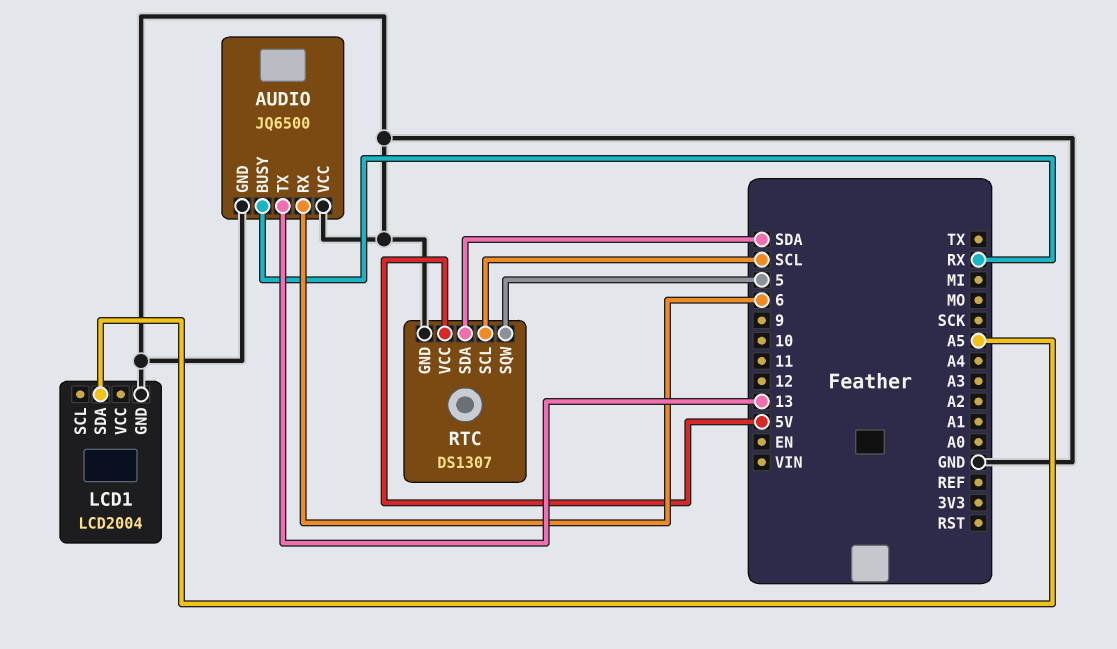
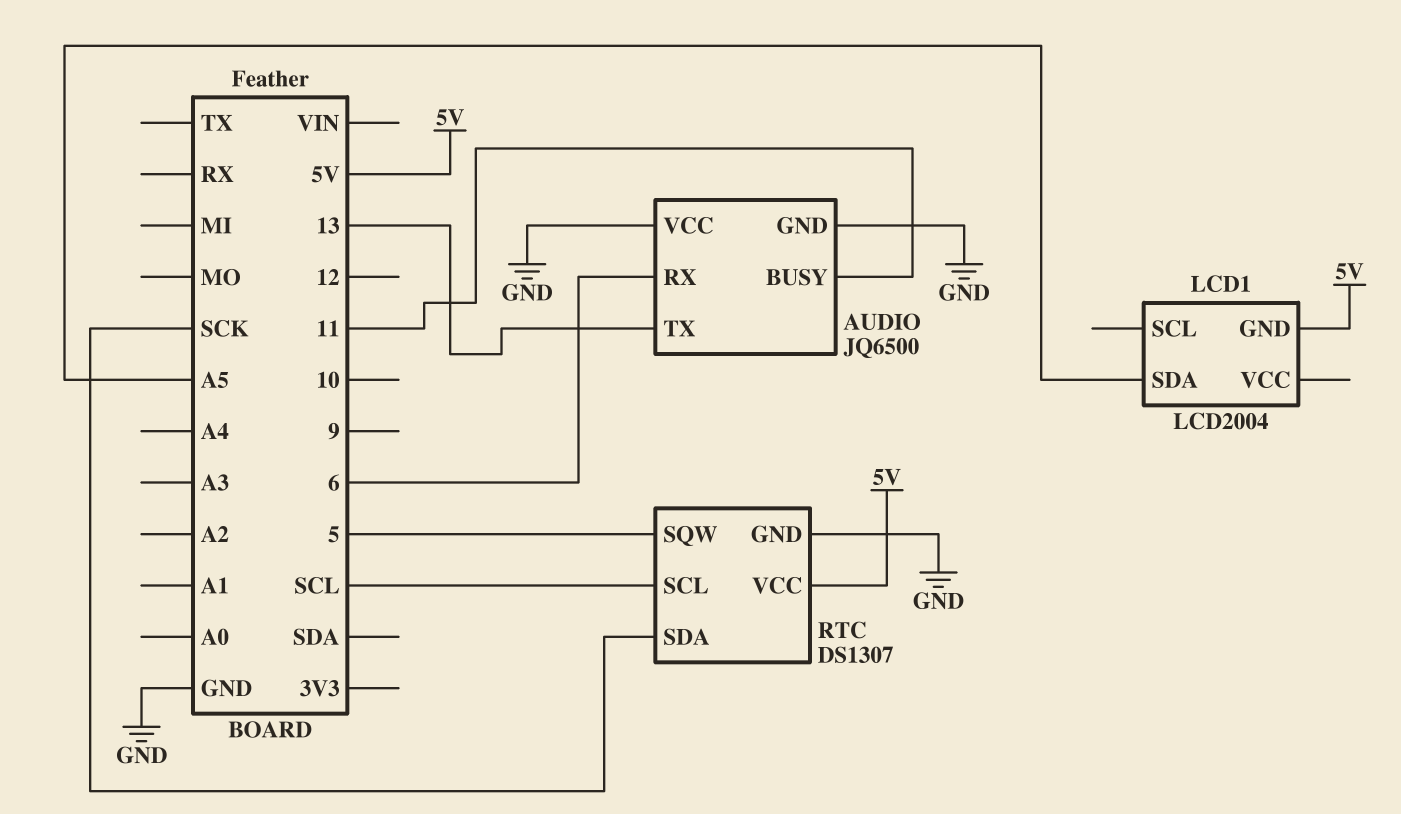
AUDIO pin BUSY: RX -> 11
LCD1 pin GND: GND -> 5V
RTC pin SDA: SDA -> SCK

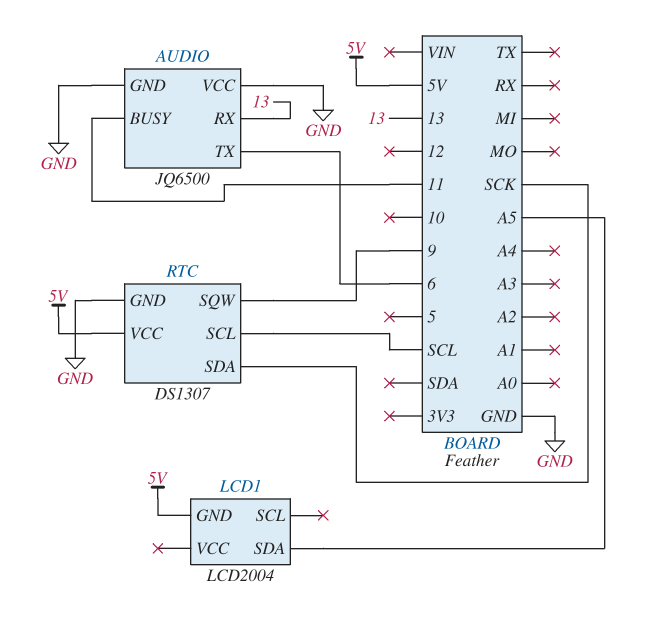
AUDIO pin RX: 6 -> 13
AUDIO pin TX: 13 -> 6
RTC pin SQW: 5 -> 9

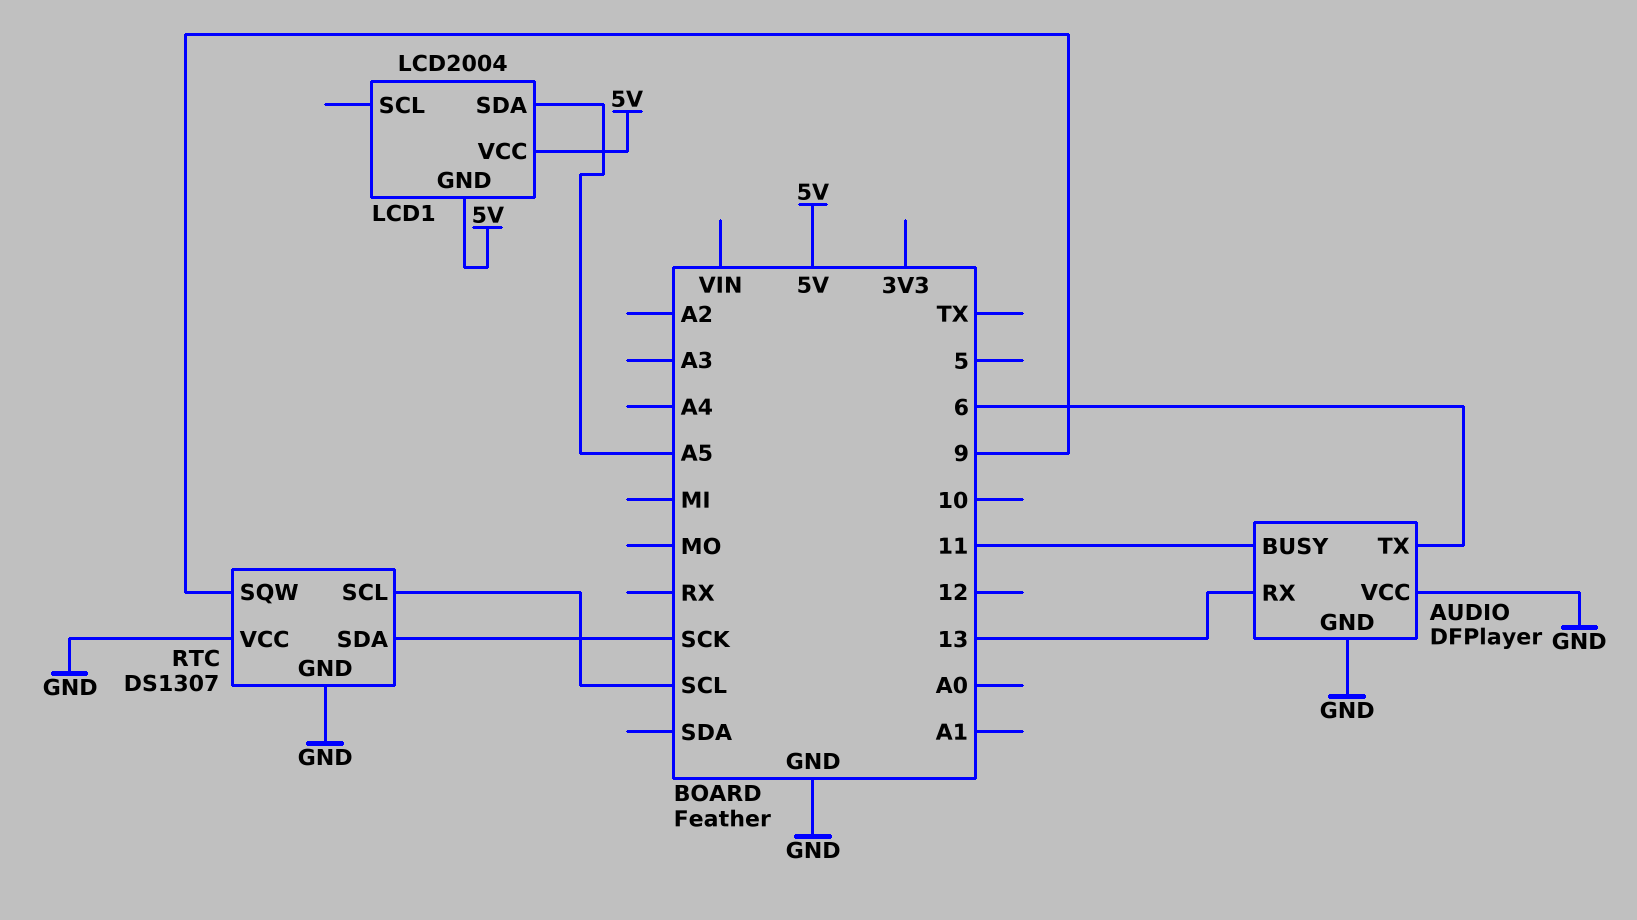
AUDIO: JQ6500 -> DFPlayer
LCD1 pin VCC: none -> 5V
RTC pin VCC: 5V -> GND

